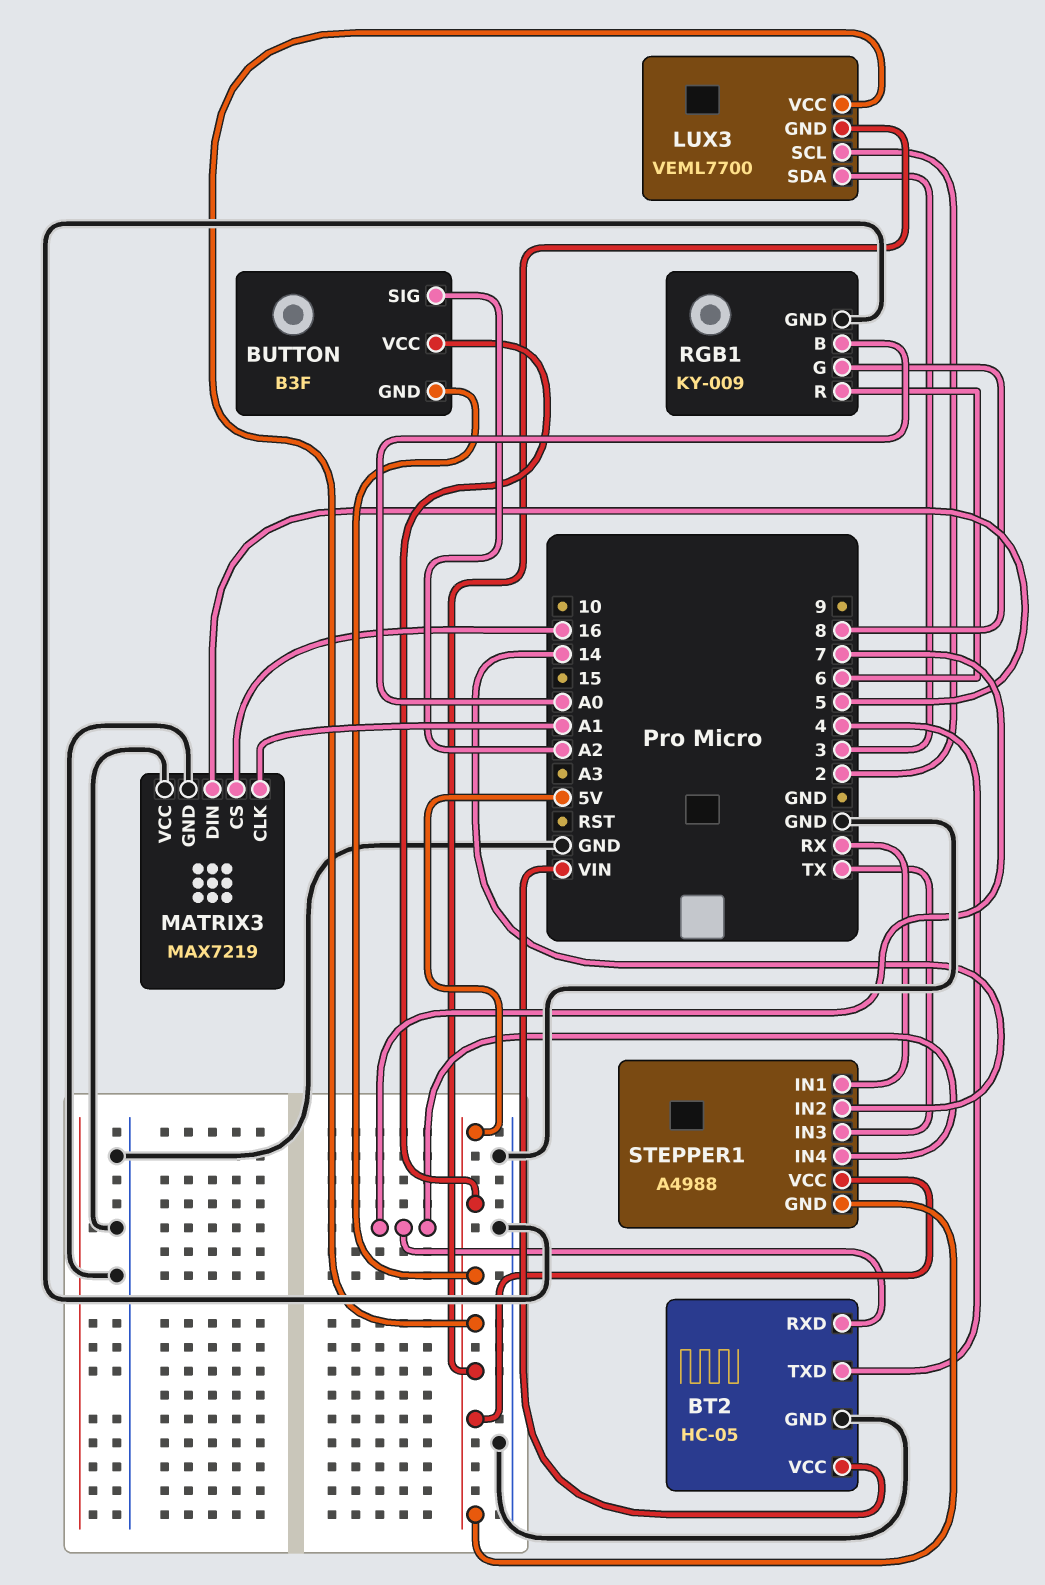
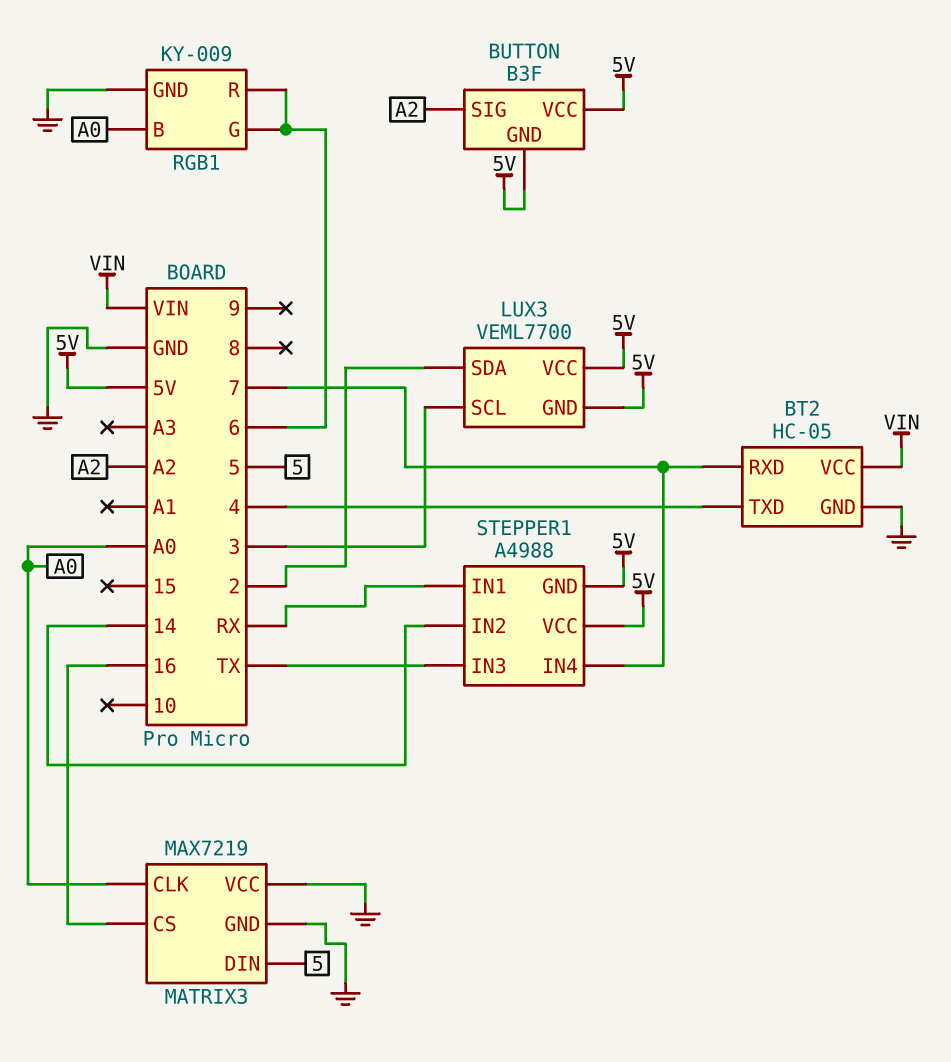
LUX3 pin SCL: 2 -> 3
LUX3 pin SDA: 3 -> 2
MATRIX3 pin CLK: A1 -> A0
RGB1 pin G: 8 -> 6

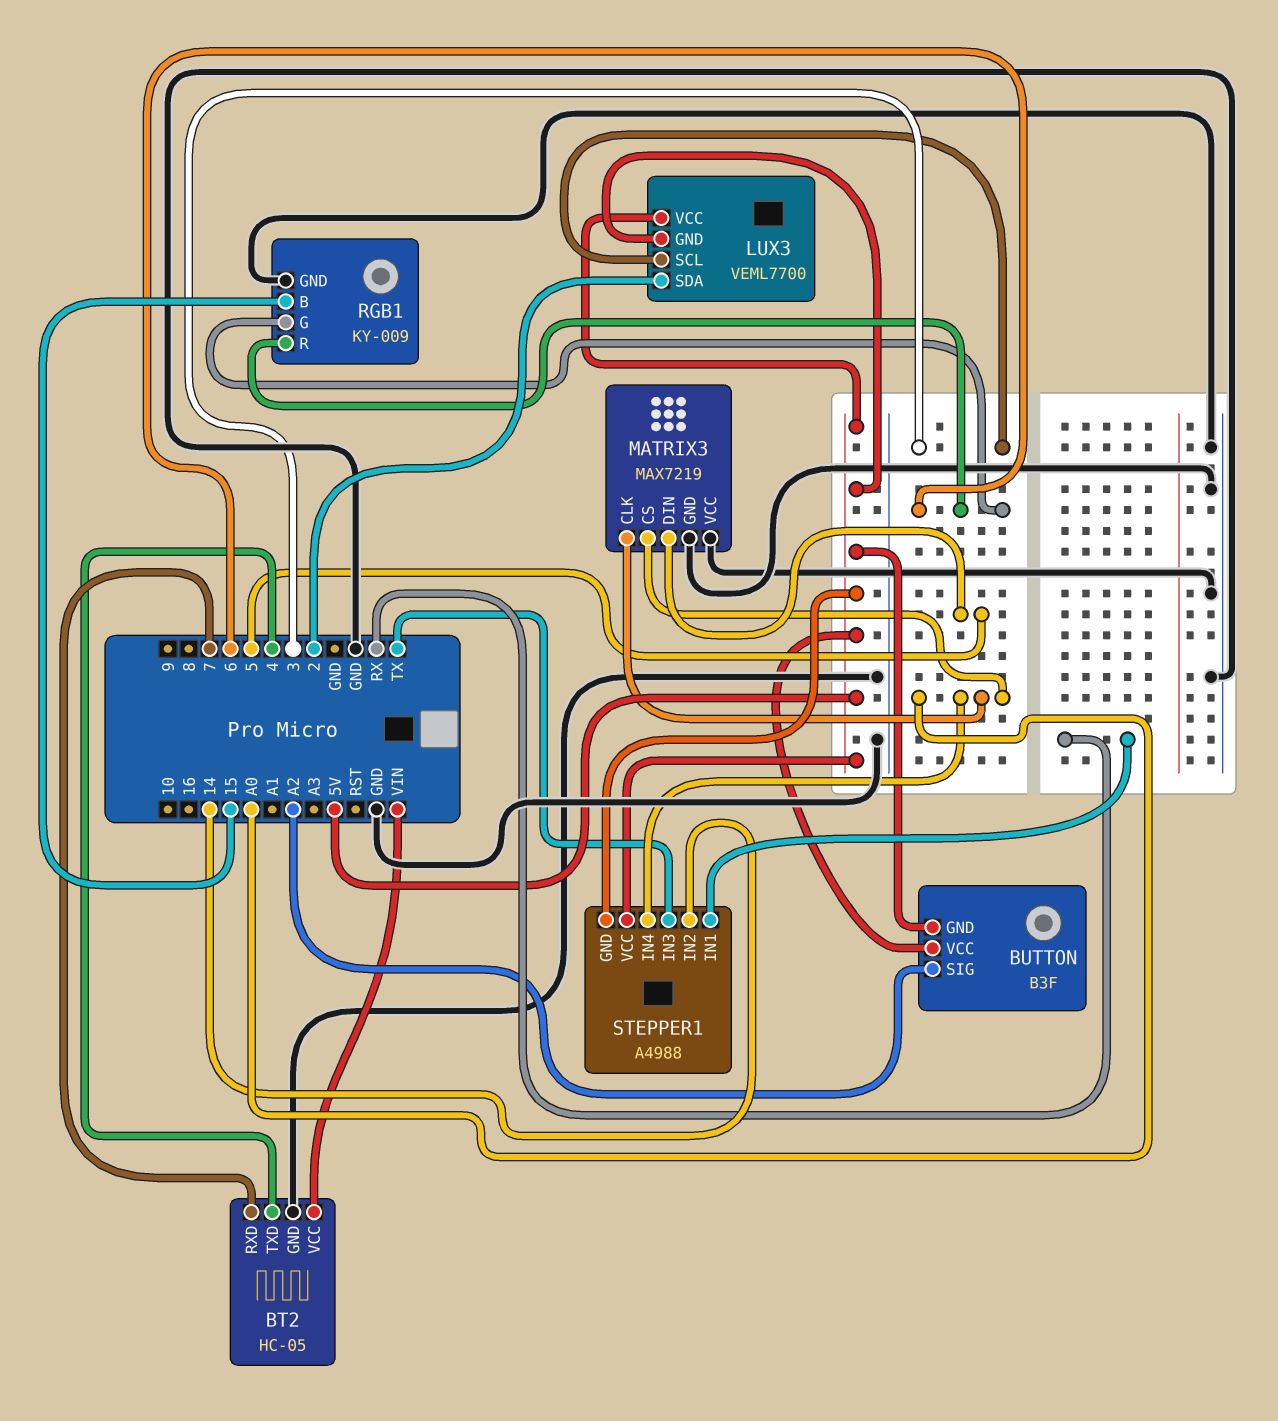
MATRIX3 pin CS: 16 -> A0
RGB1 pin B: A0 -> 15
STEPPER1 pin IN4: 7 -> A0

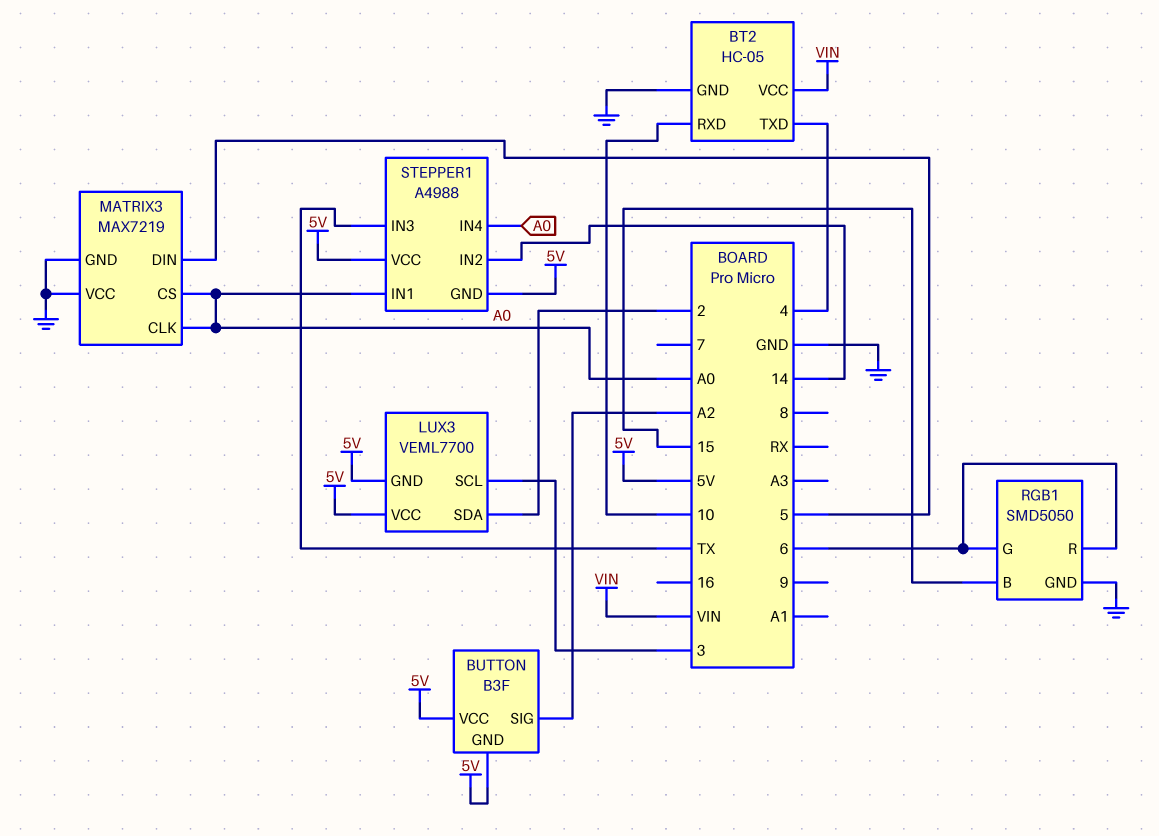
BT2 pin RXD: 7 -> 10
RGB1: KY-009 -> SMD5050
STEPPER1 pin IN1: RX -> A0

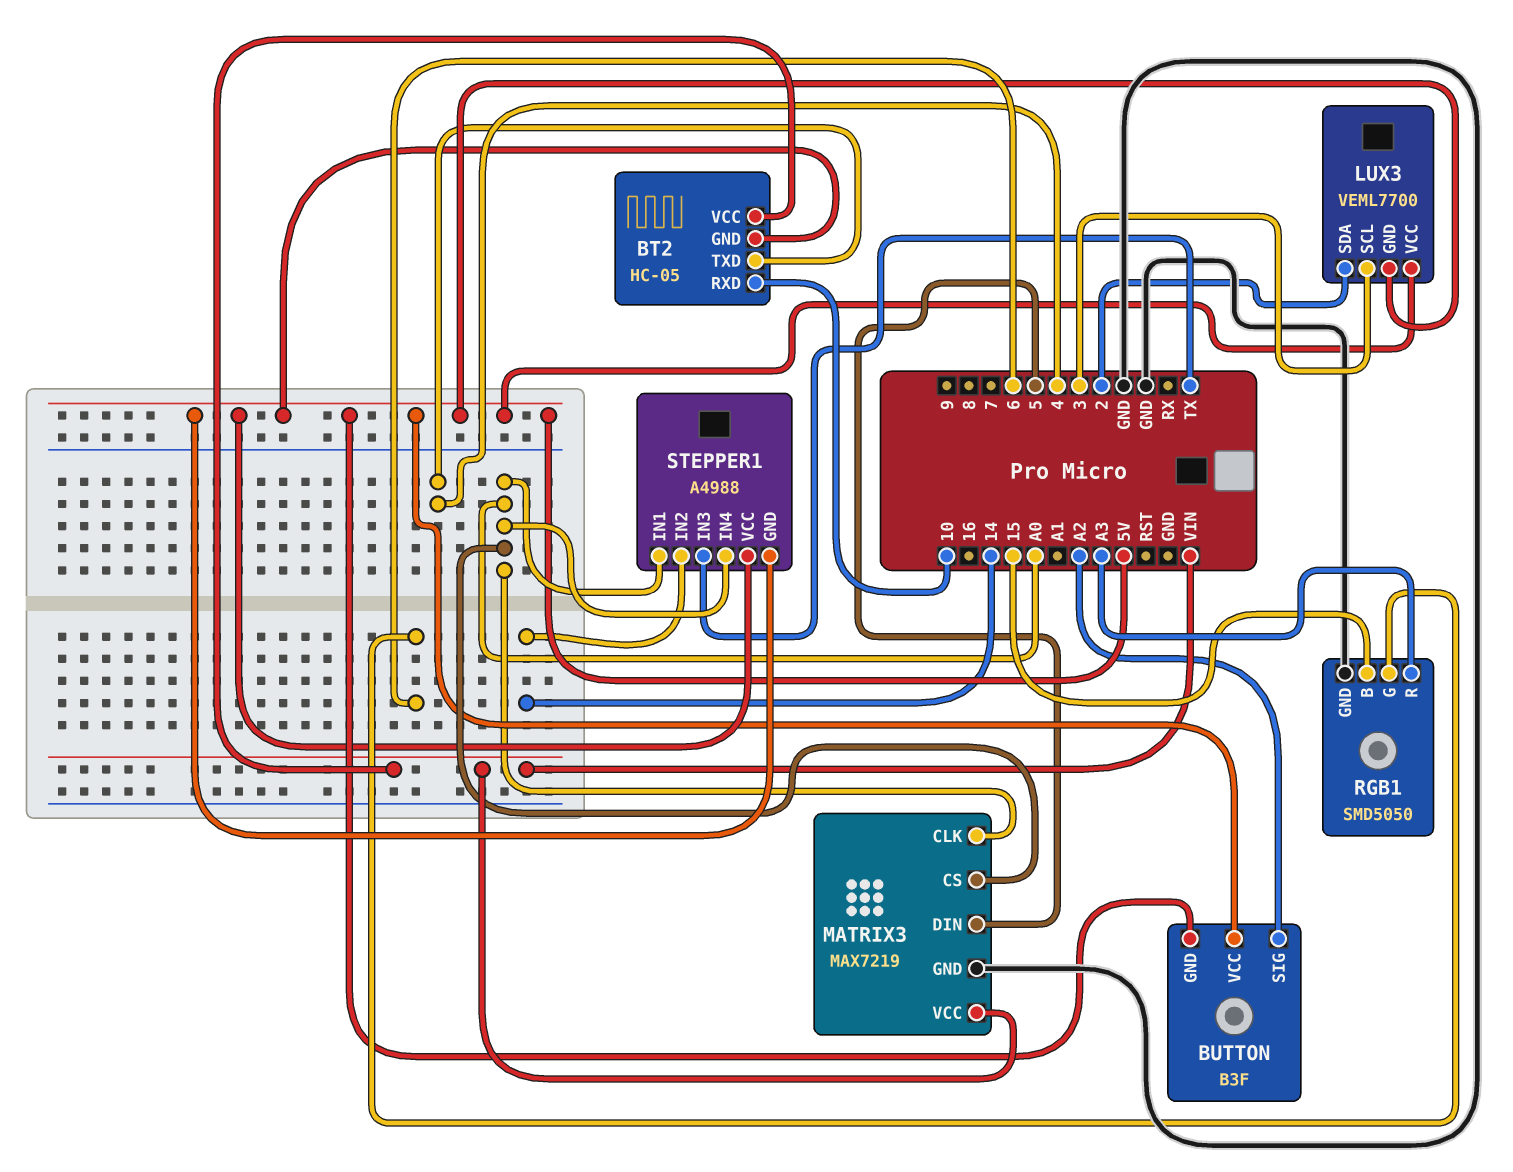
BT2 pin GND: GND -> 5V
MATRIX3 pin VCC: GND -> VIN
RGB1 pin R: 6 -> A3

